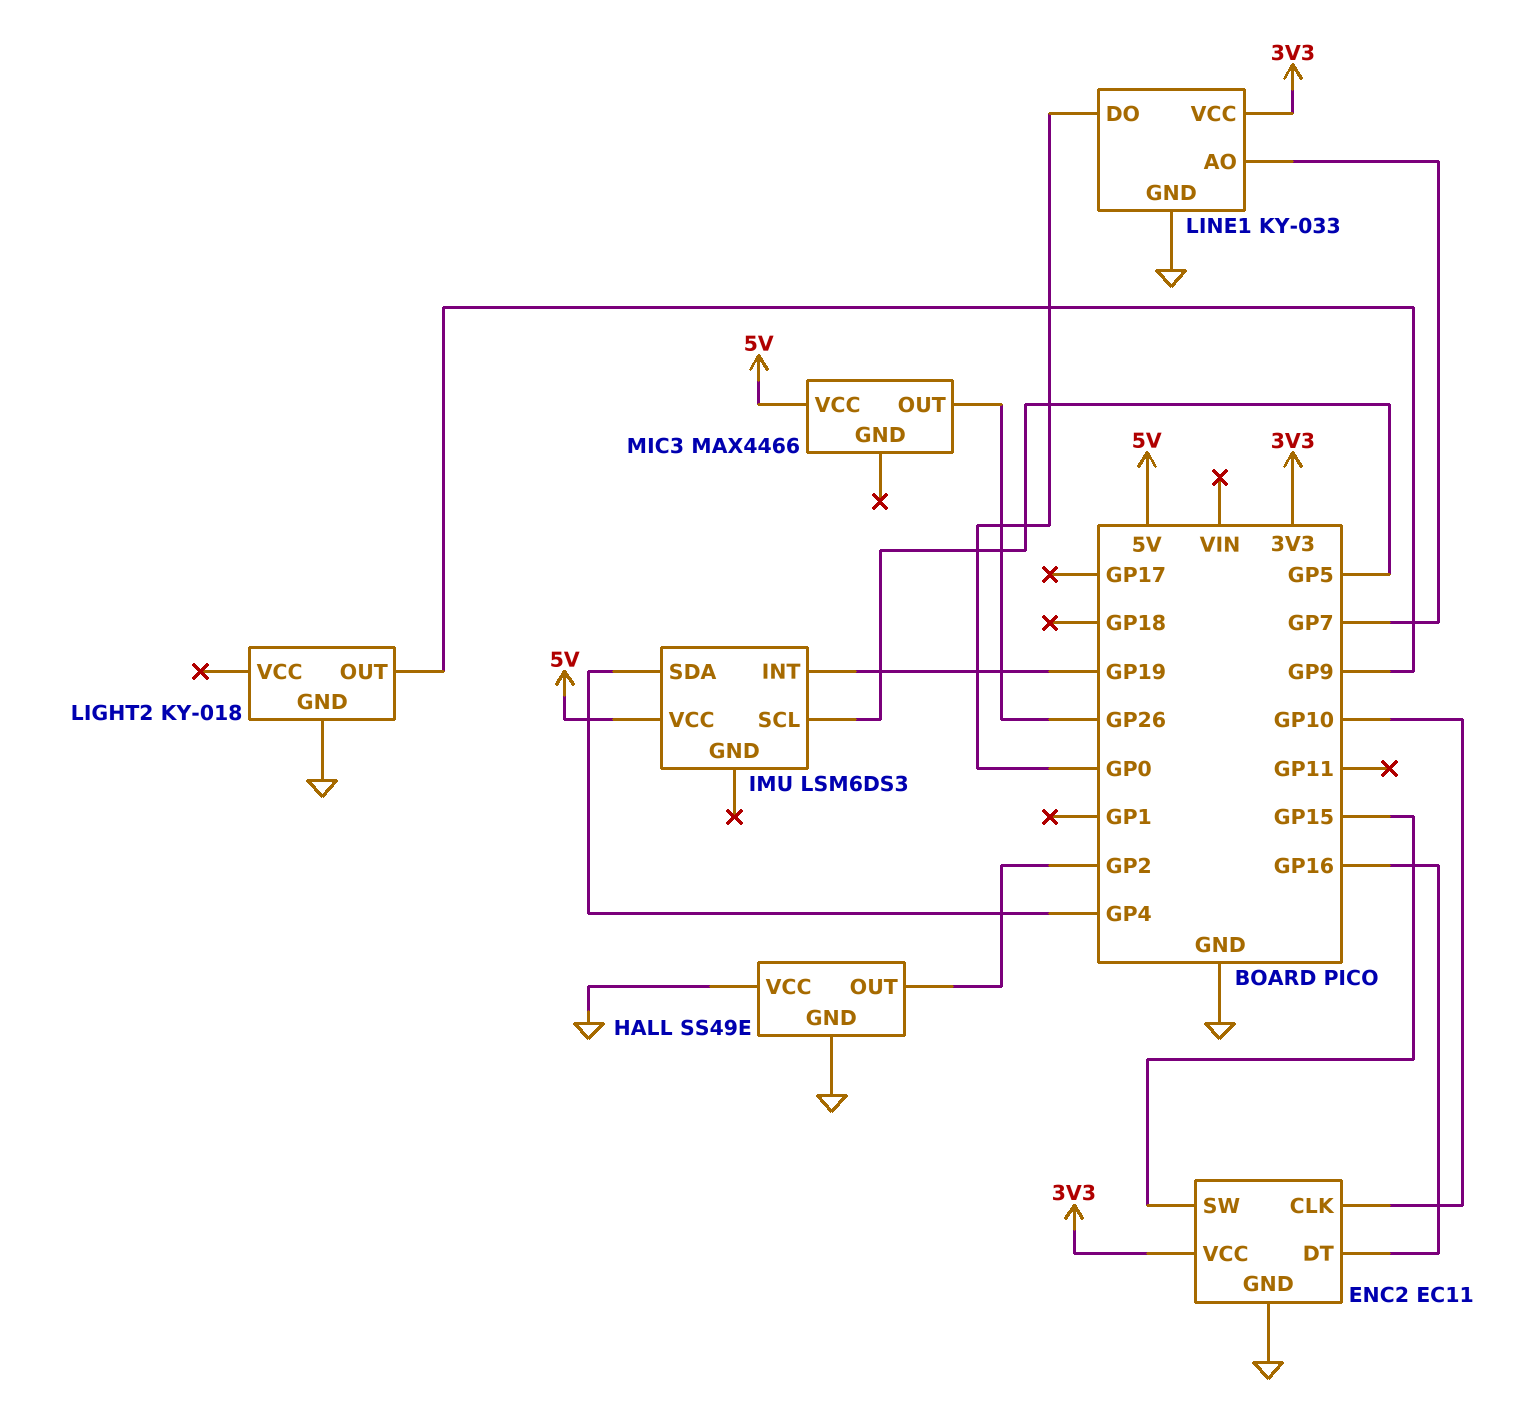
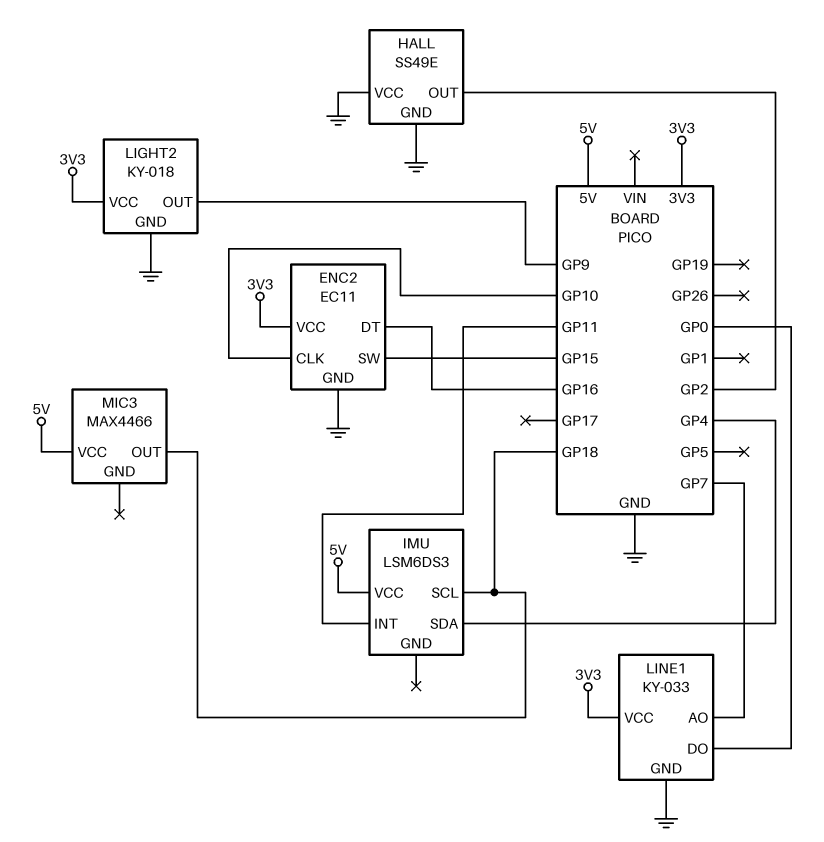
IMU pin INT: GP19 -> GP11
IMU pin SCL: GP5 -> GP18
LIGHT2 pin VCC: none -> 3V3
MIC3 pin OUT: GP26 -> GP18

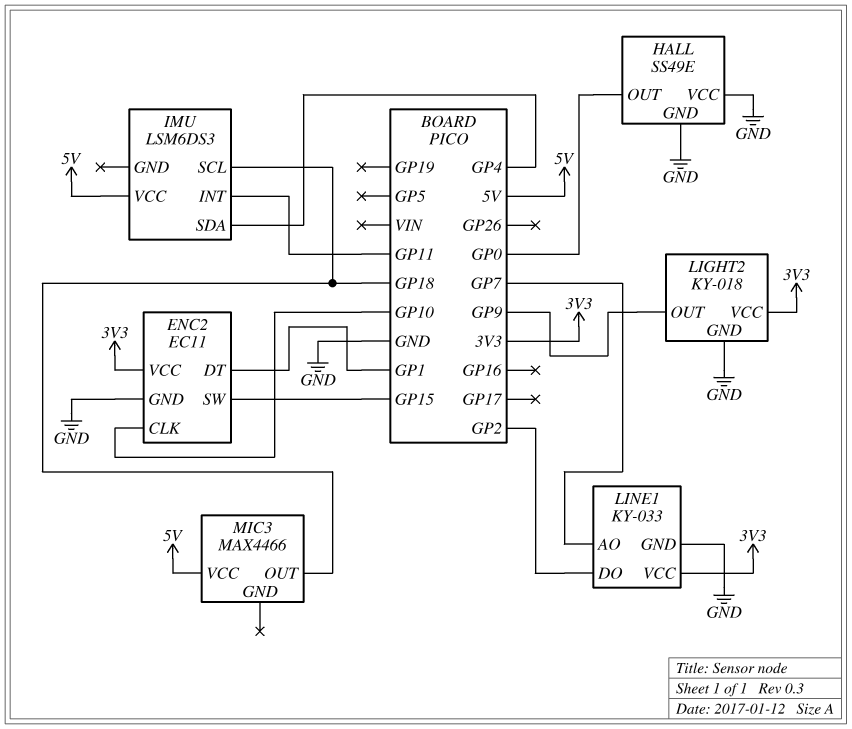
ENC2 pin DT: GP16 -> GP1
HALL pin OUT: GP2 -> GP0
LINE1 pin DO: GP0 -> GP2

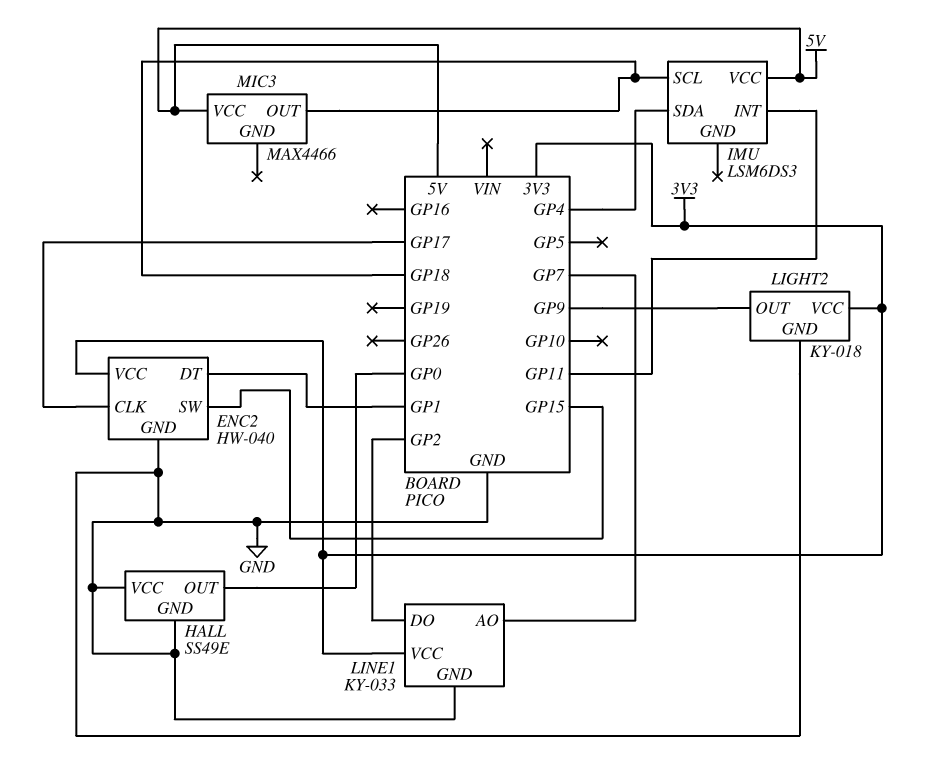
ENC2: EC11 -> HW-040
ENC2 pin CLK: GP10 -> GP17

